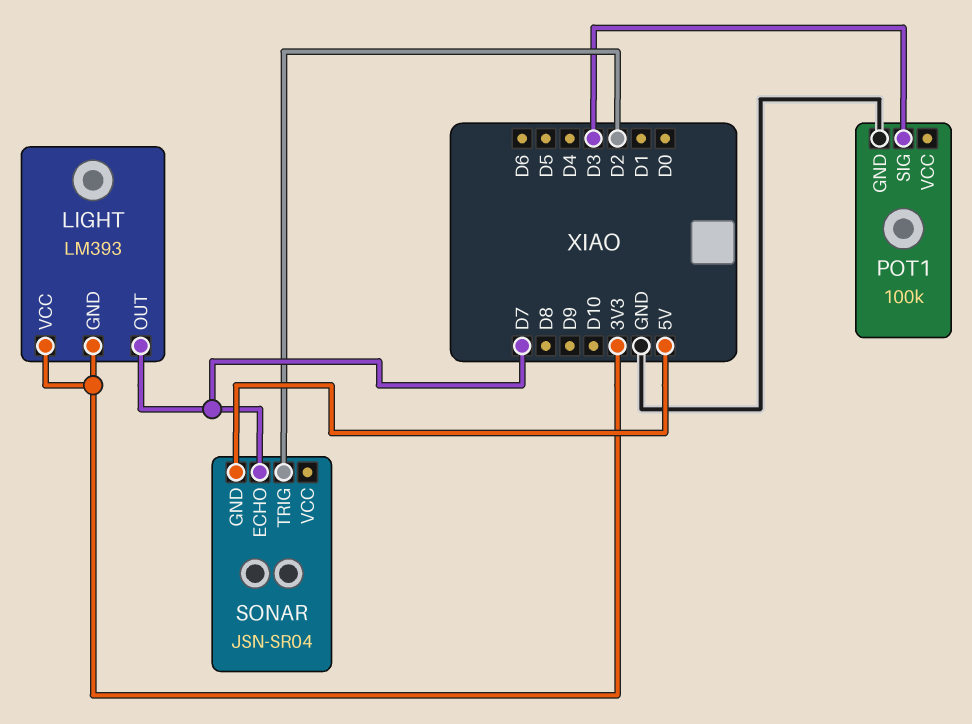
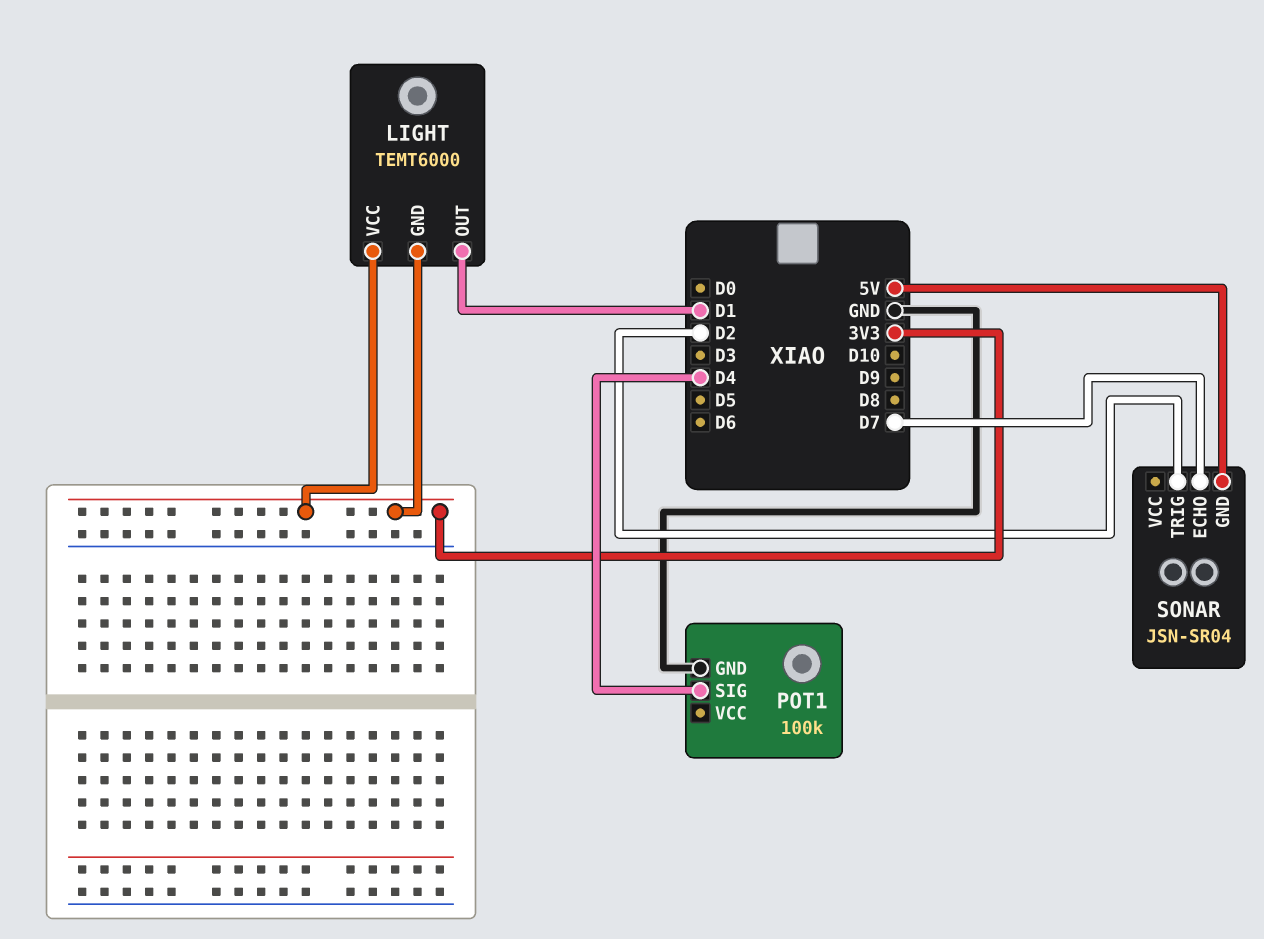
LIGHT: LM393 -> TEMT6000
LIGHT pin OUT: D7 -> D1
POT1 pin SIG: D3 -> D4

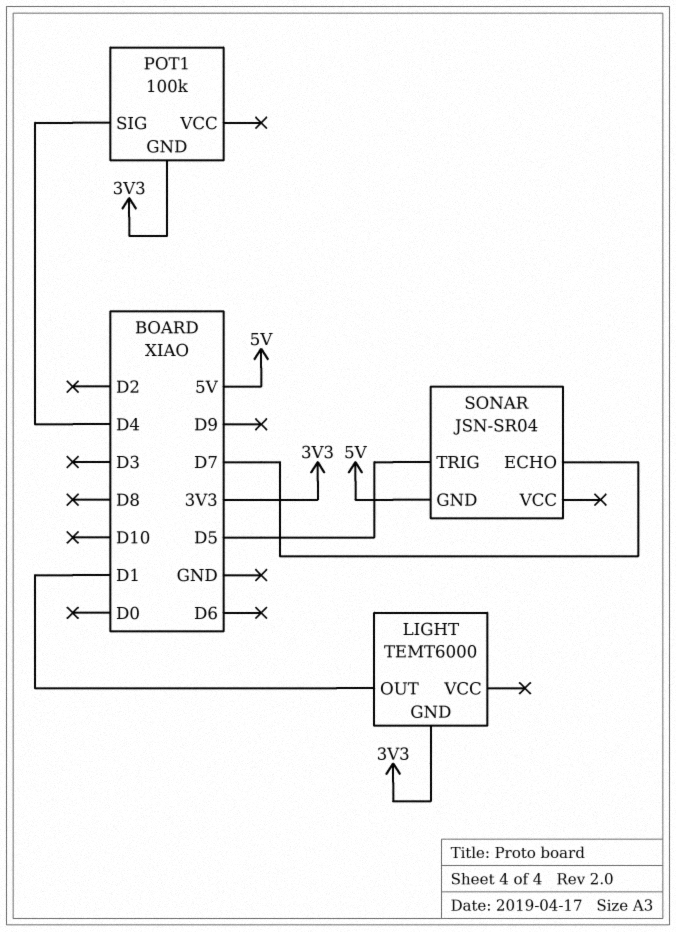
LIGHT pin VCC: 3V3 -> none
POT1 pin GND: GND -> 3V3
SONAR pin TRIG: D2 -> D5

